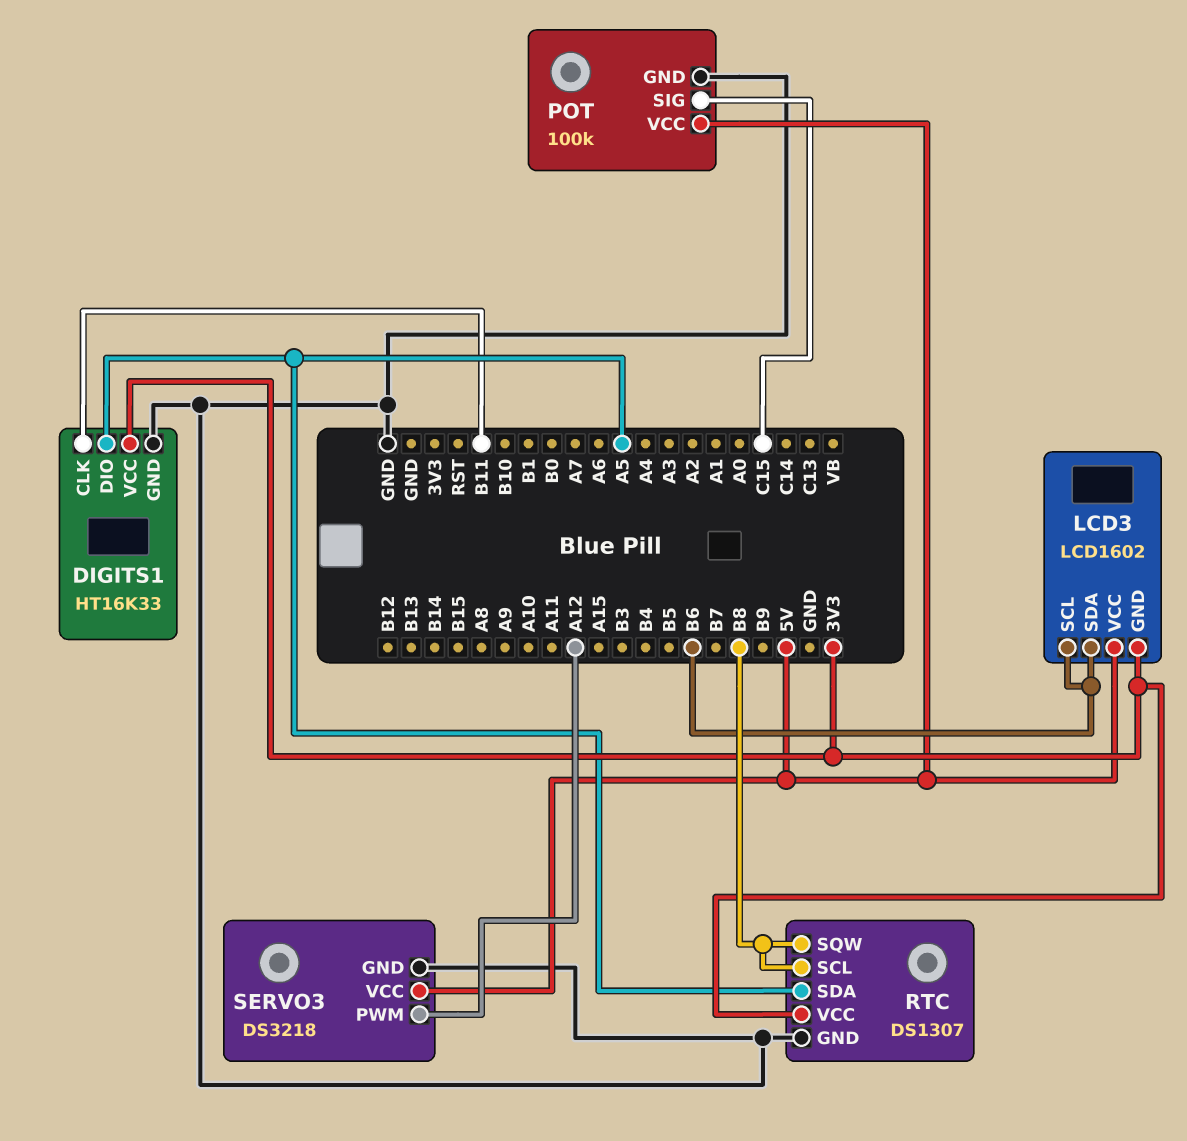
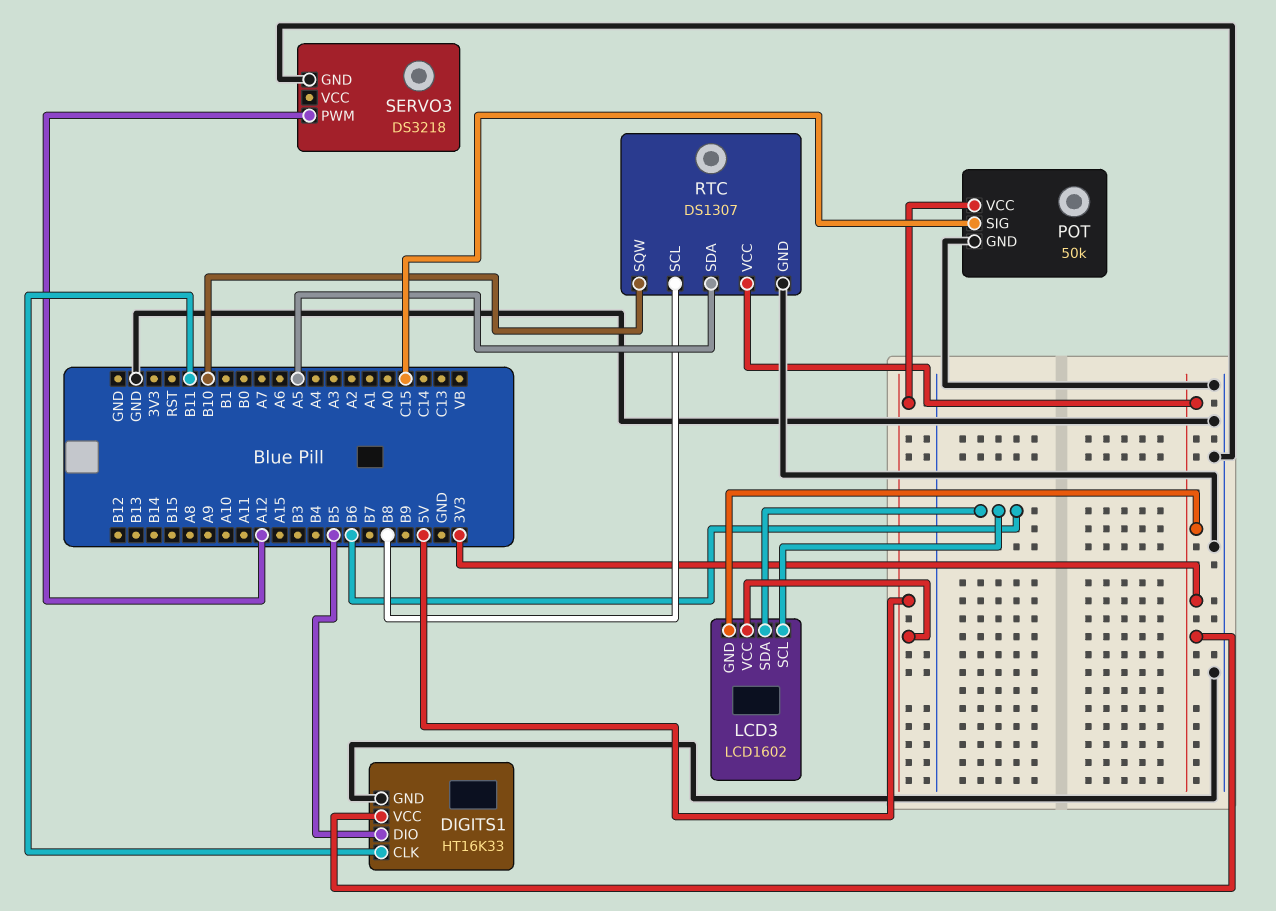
DIGITS1 pin DIO: A5 -> B5
POT: 100k -> 50k
RTC pin SQW: B8 -> B10
SERVO3 pin VCC: 5V -> none

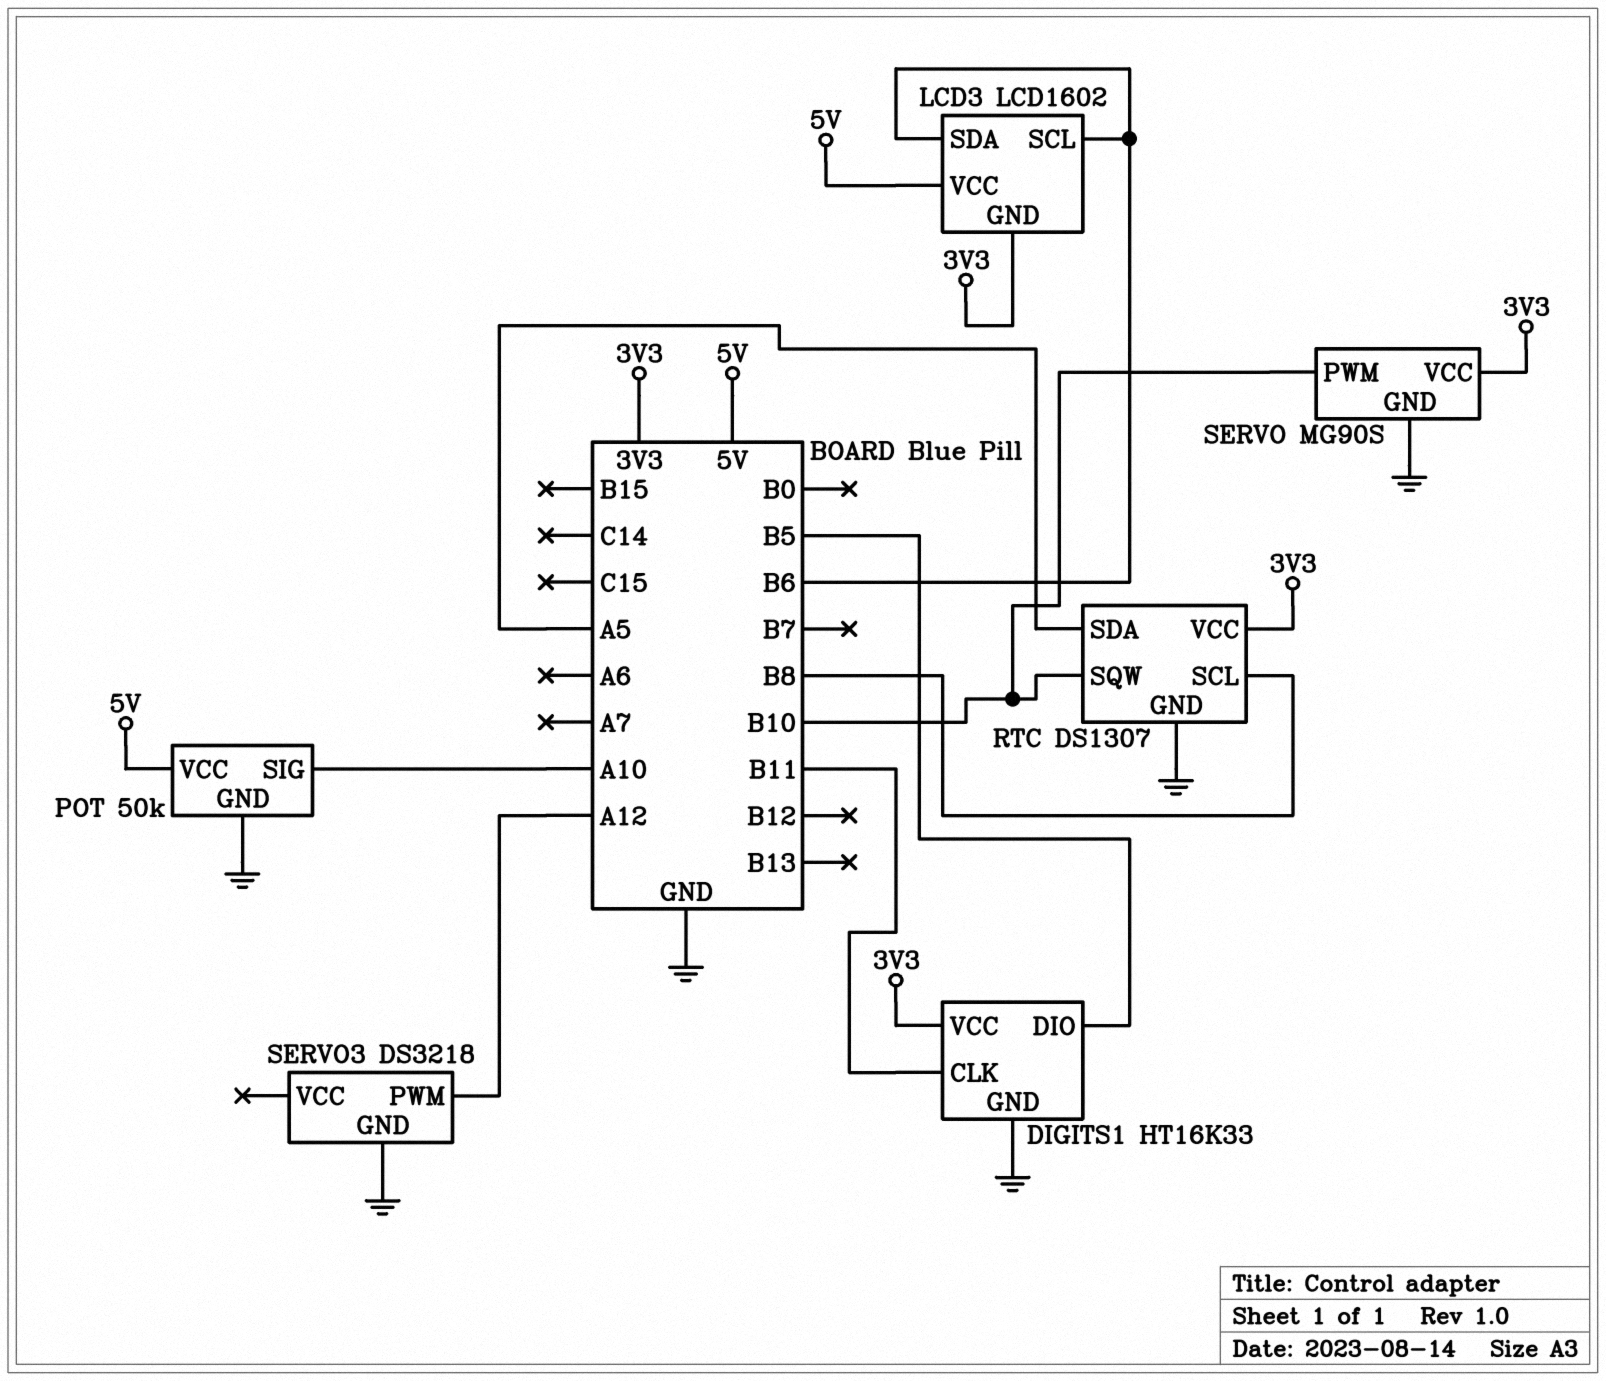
POT pin SIG: C15 -> A10
SERVO: none -> MG90S
SERVO pin GND: none -> GND
SERVO pin PWM: none -> B10
SERVO pin VCC: none -> 3V3

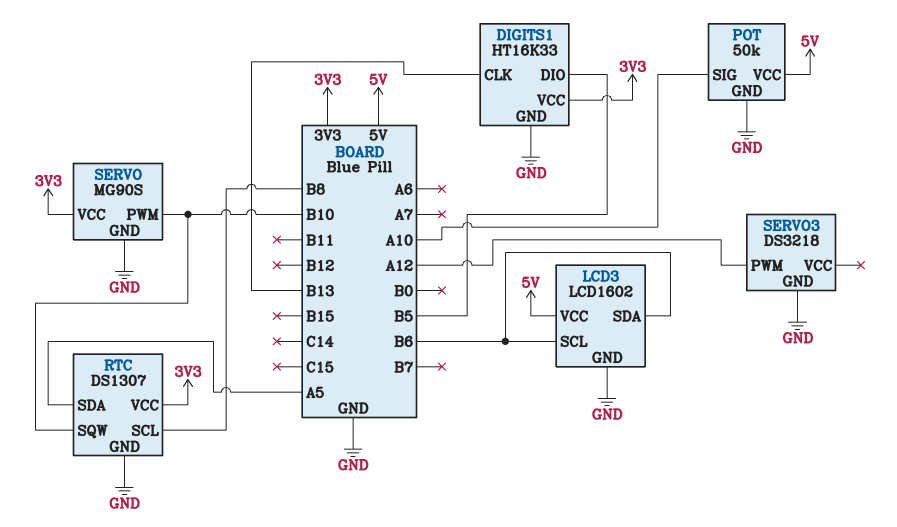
DIGITS1 pin CLK: B11 -> B13
LCD3 pin GND: 3V3 -> GND

